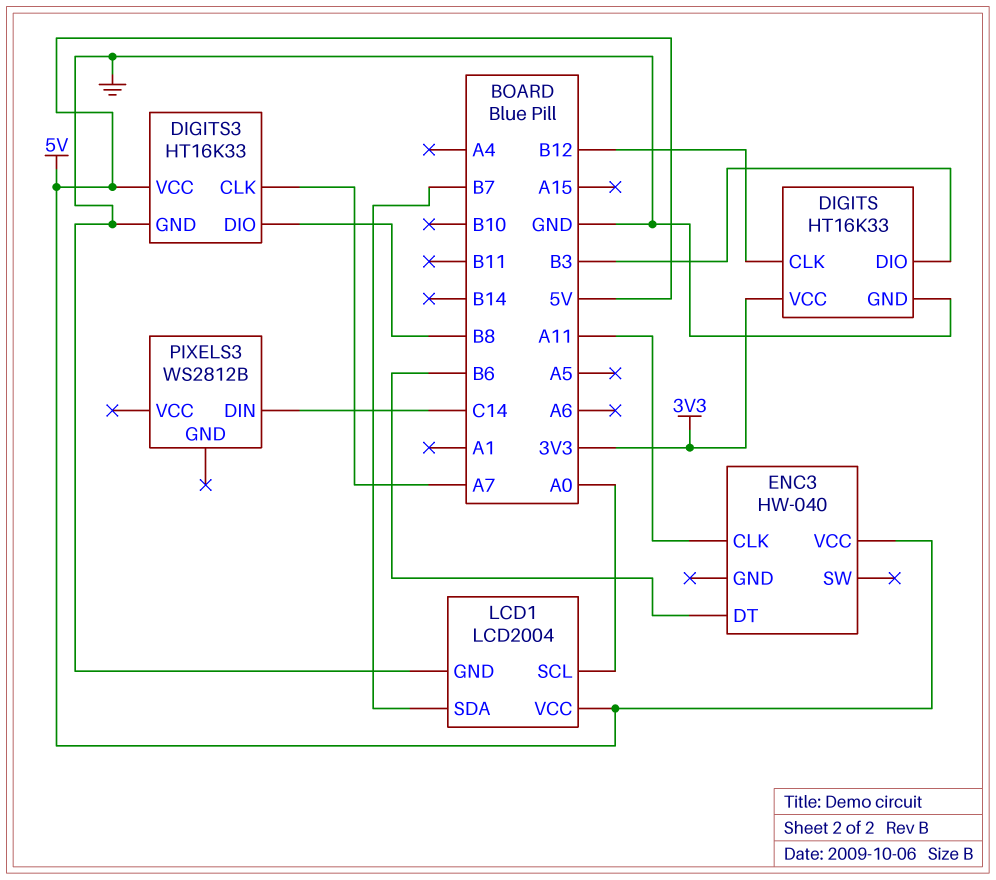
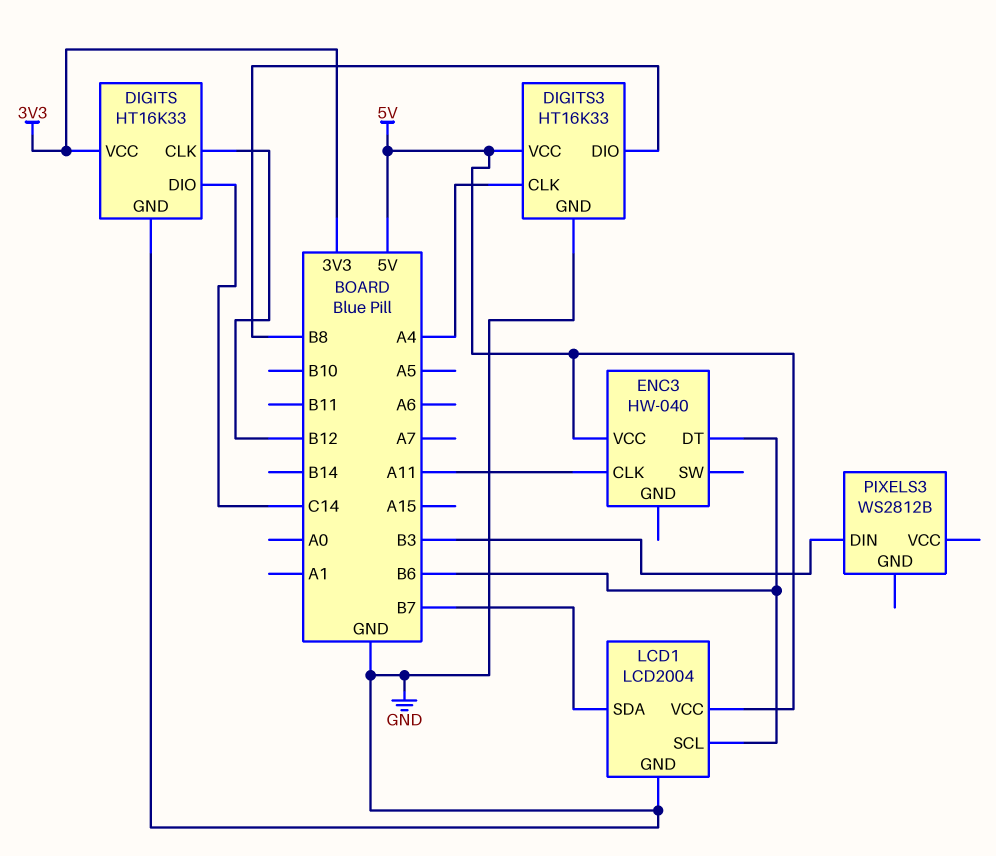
DIGITS pin DIO: B3 -> C14
DIGITS3 pin CLK: A7 -> A4
LCD1 pin SCL: A0 -> B6
PIXELS3 pin DIN: C14 -> B3

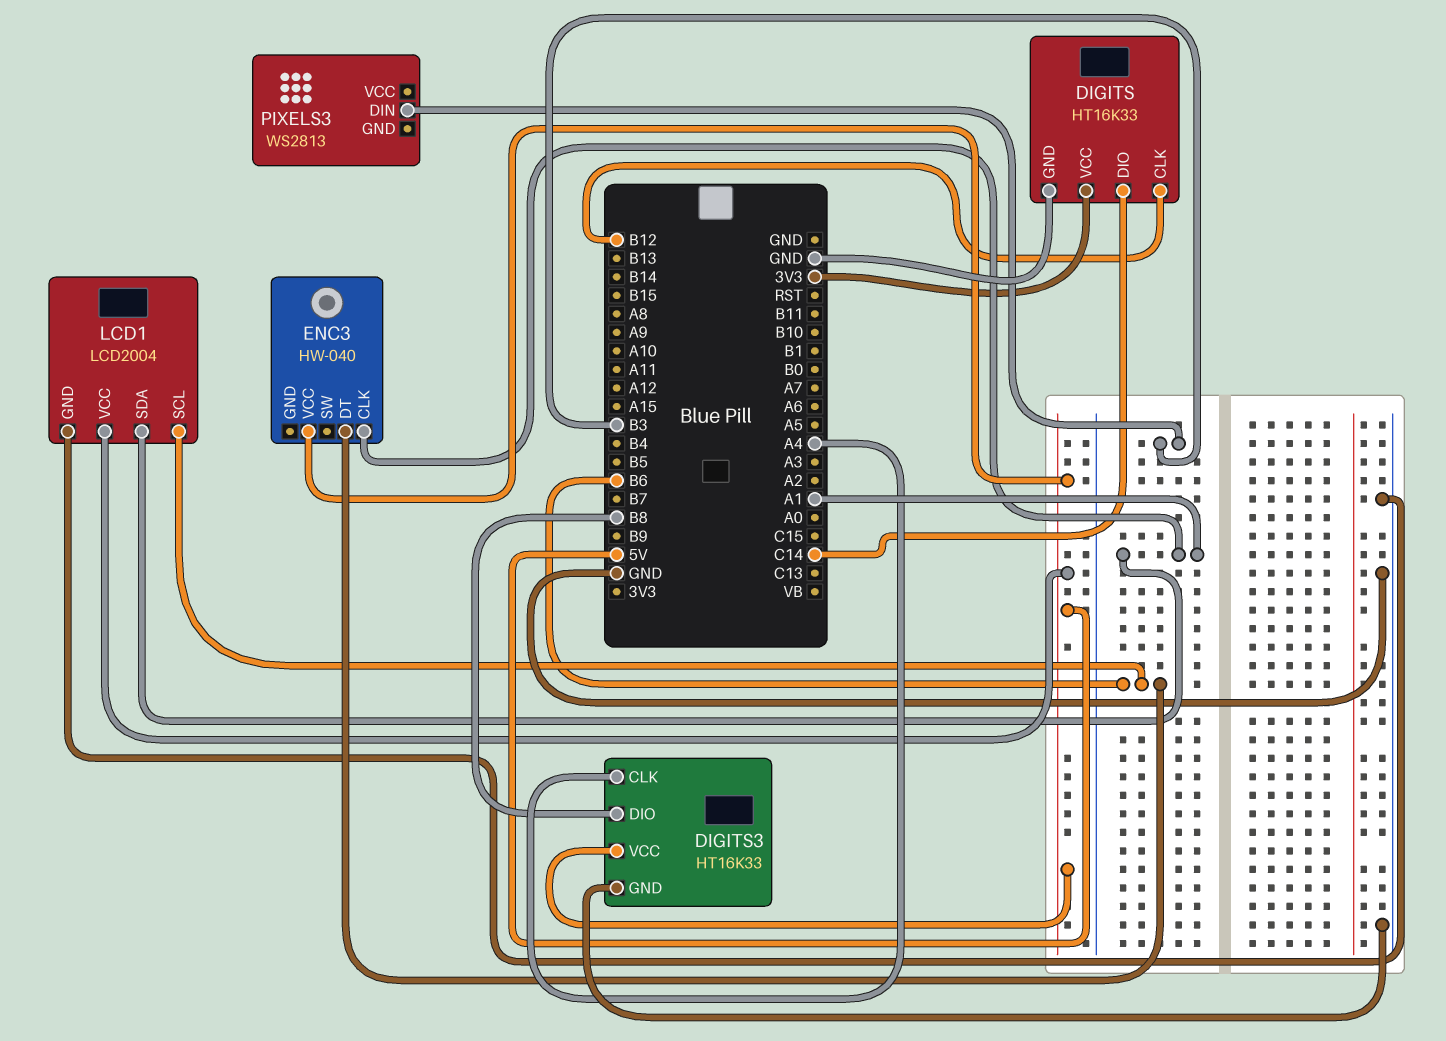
ENC3 pin CLK: A11 -> A1
LCD1 pin SDA: B7 -> A1
PIXELS3: WS2812B -> WS2813

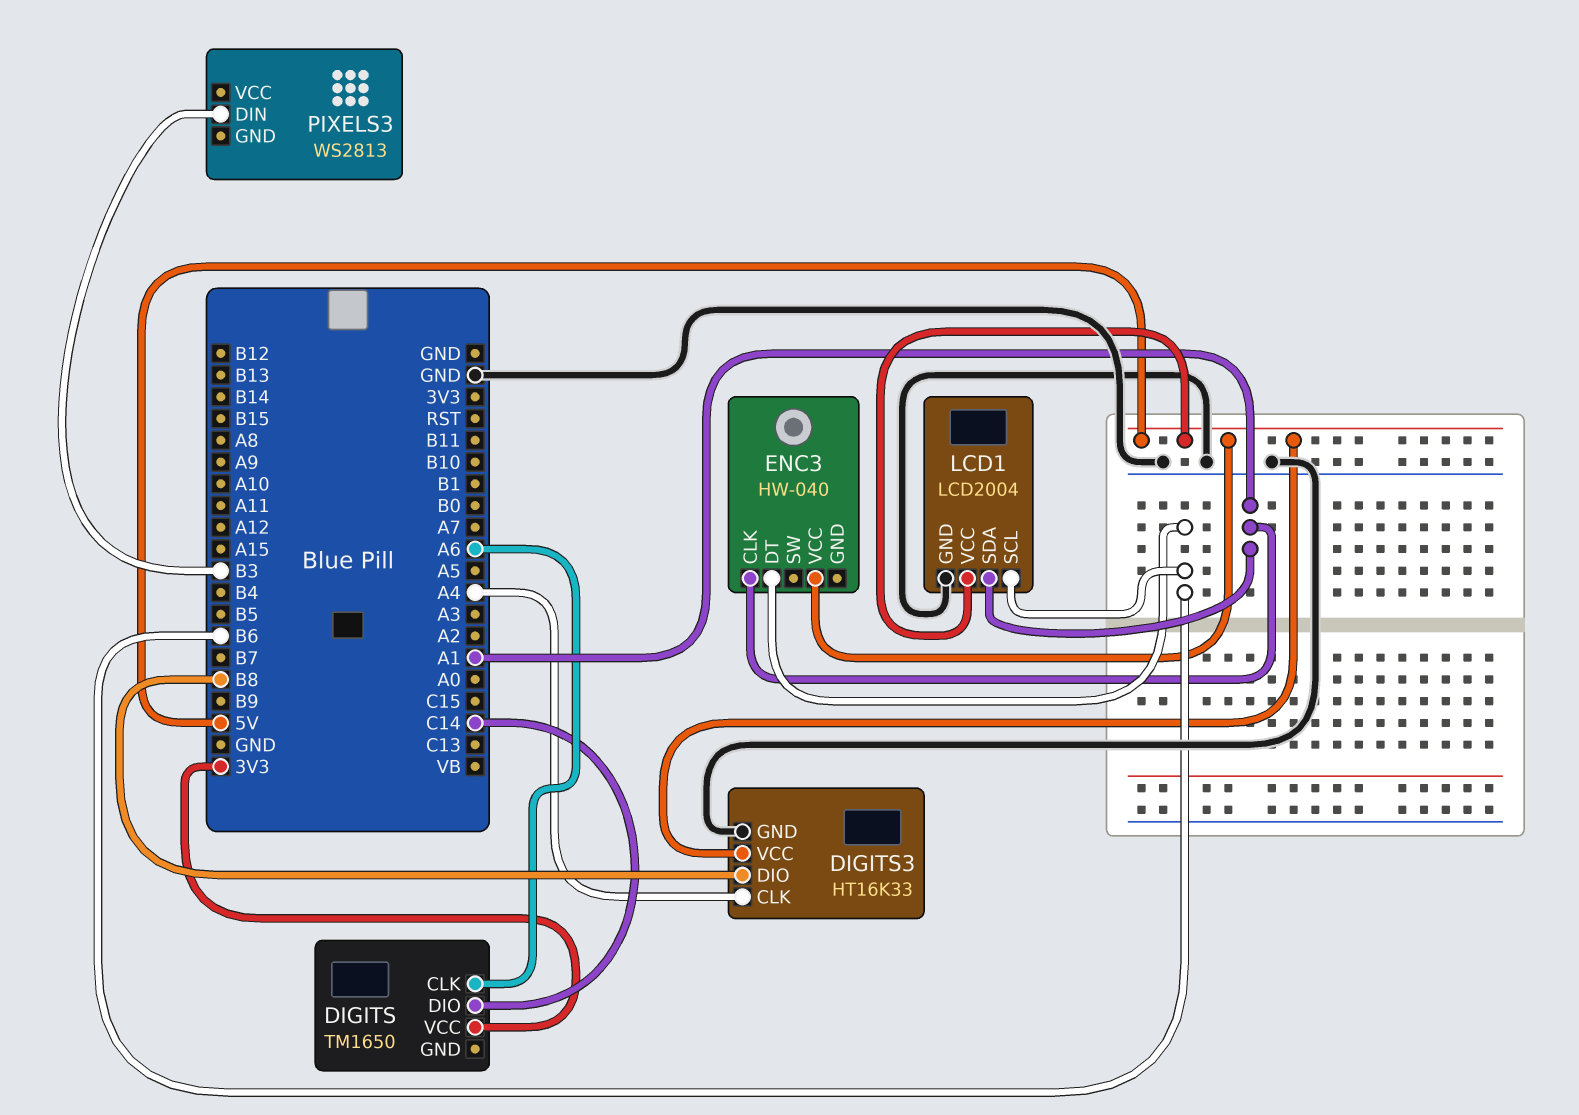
DIGITS: HT16K33 -> TM1650
DIGITS pin CLK: B12 -> A6
DIGITS pin GND: GND -> none

